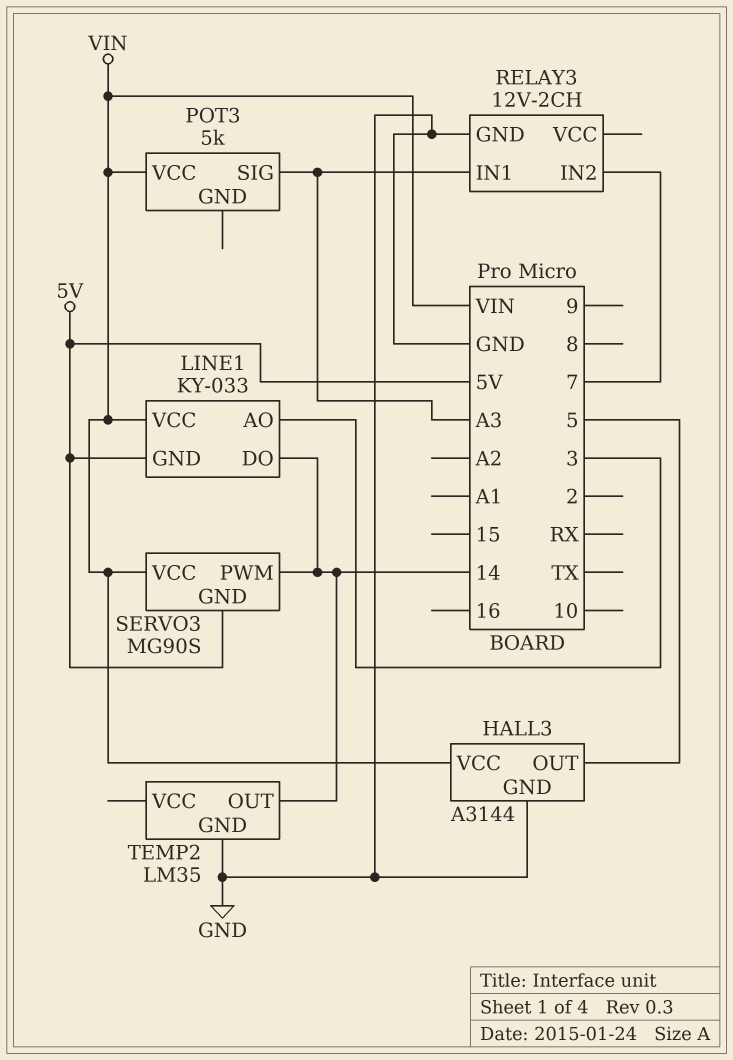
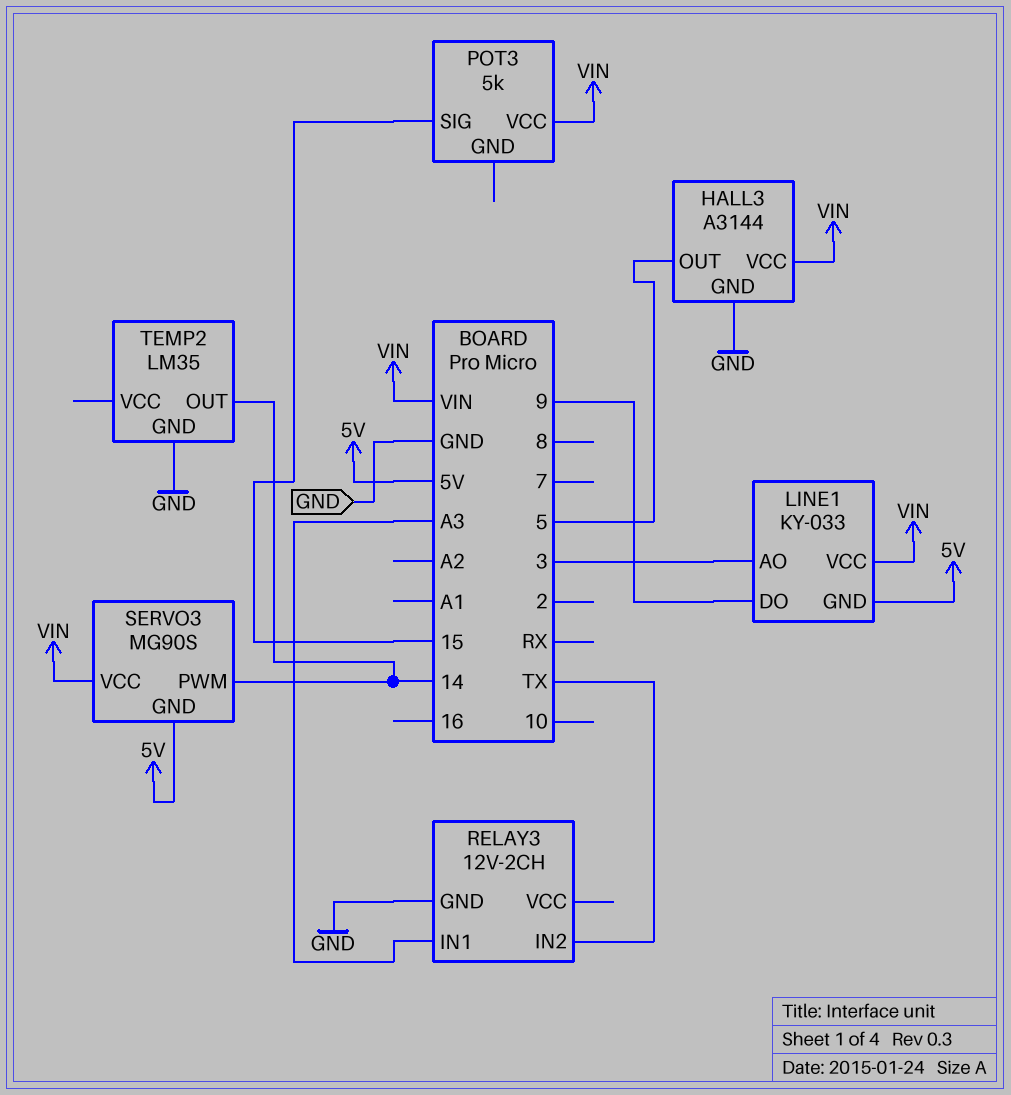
LINE1 pin DO: 14 -> 9
POT3 pin SIG: A3 -> 15
RELAY3 pin IN2: 7 -> TX

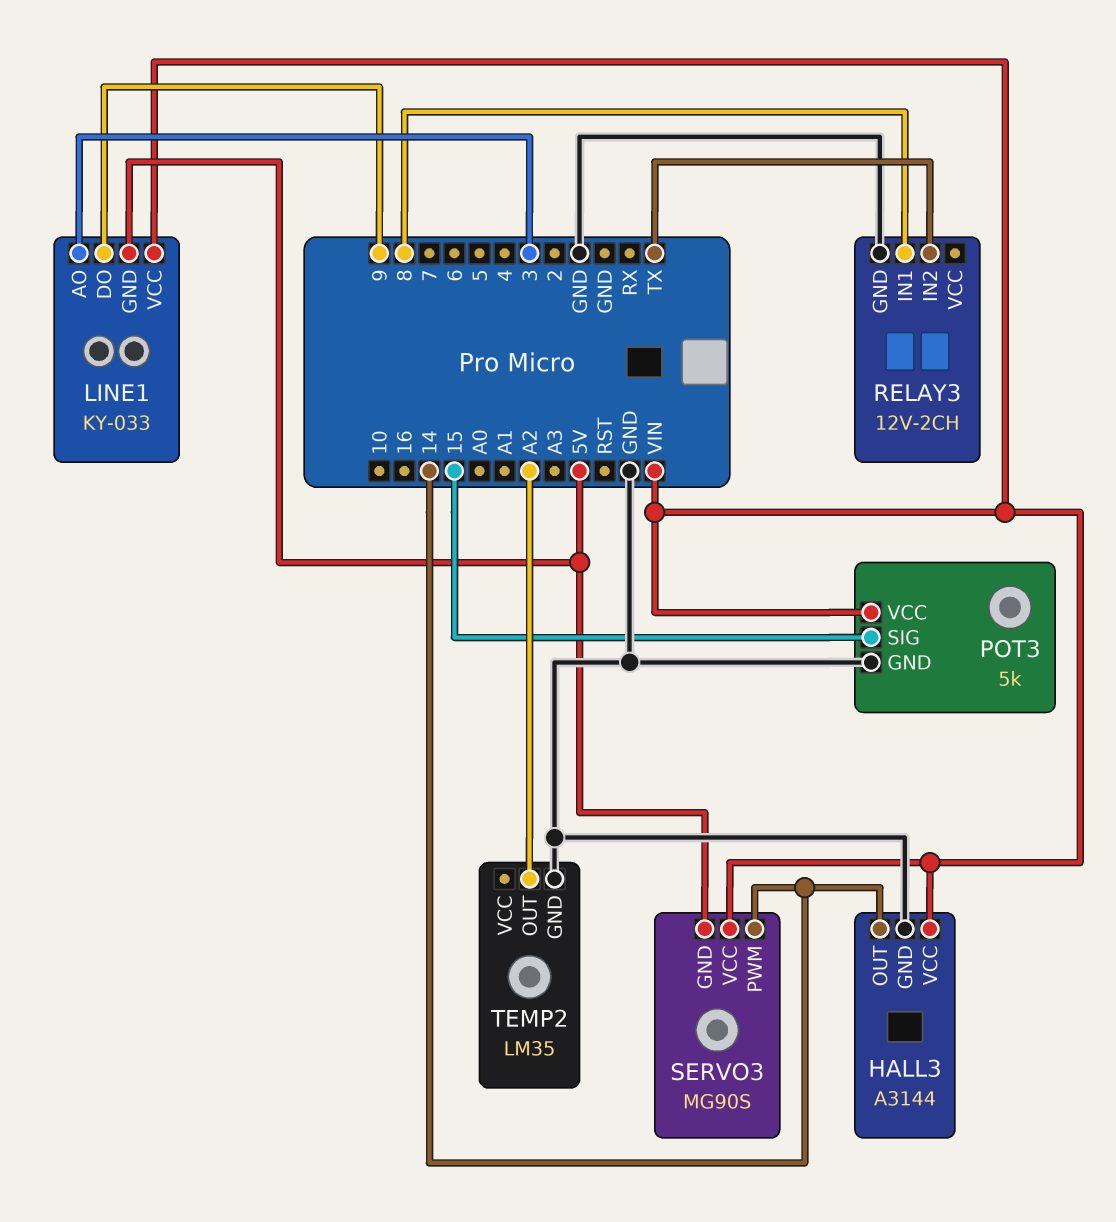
HALL3 pin OUT: 5 -> 14
POT3 pin GND: none -> GND
RELAY3 pin IN1: A3 -> 8
TEMP2 pin OUT: 14 -> A2

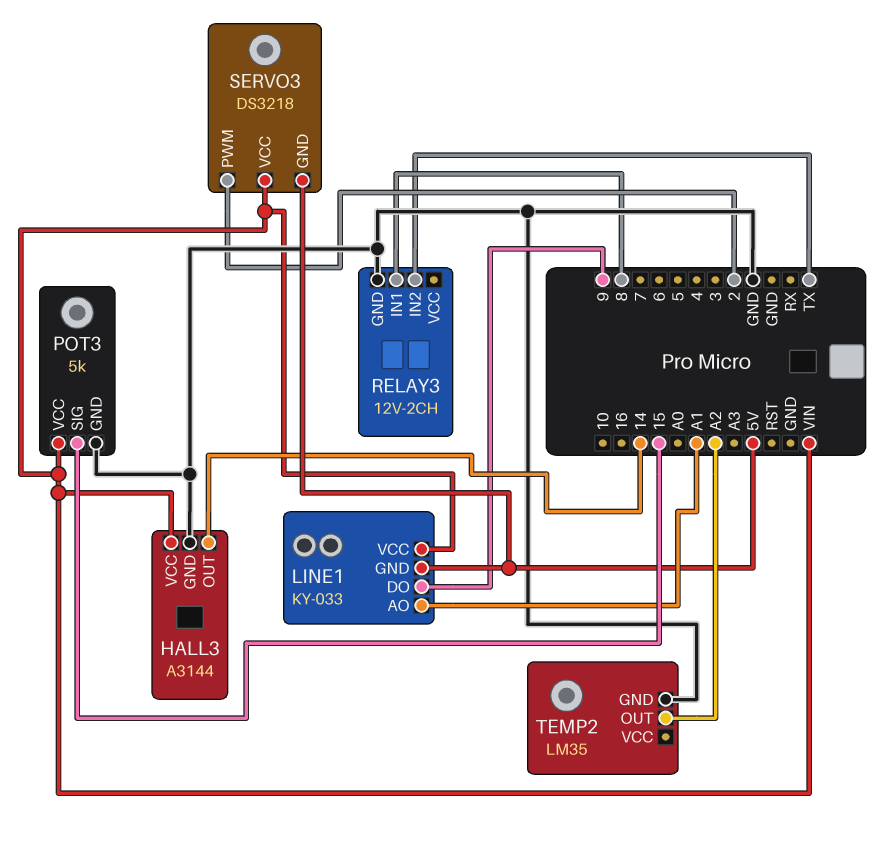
LINE1 pin AO: 3 -> A1
SERVO3: MG90S -> DS3218
SERVO3 pin PWM: 14 -> 2

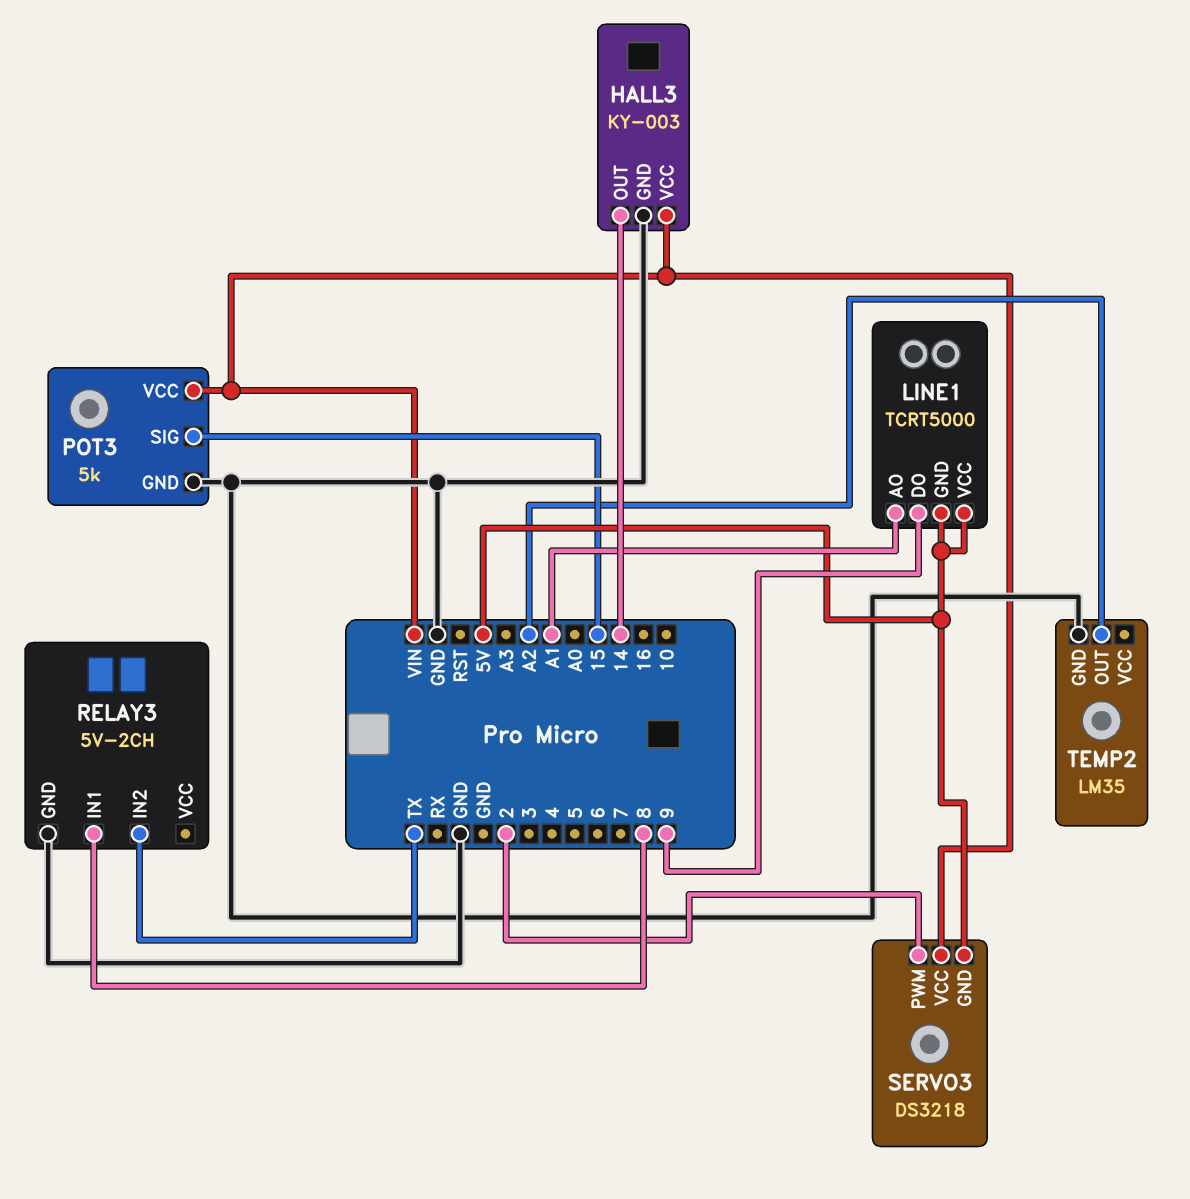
HALL3: A3144 -> KY-003
LINE1: KY-033 -> TCRT5000
LINE1 pin VCC: VIN -> 5V
RELAY3: 12V-2CH -> 5V-2CH

